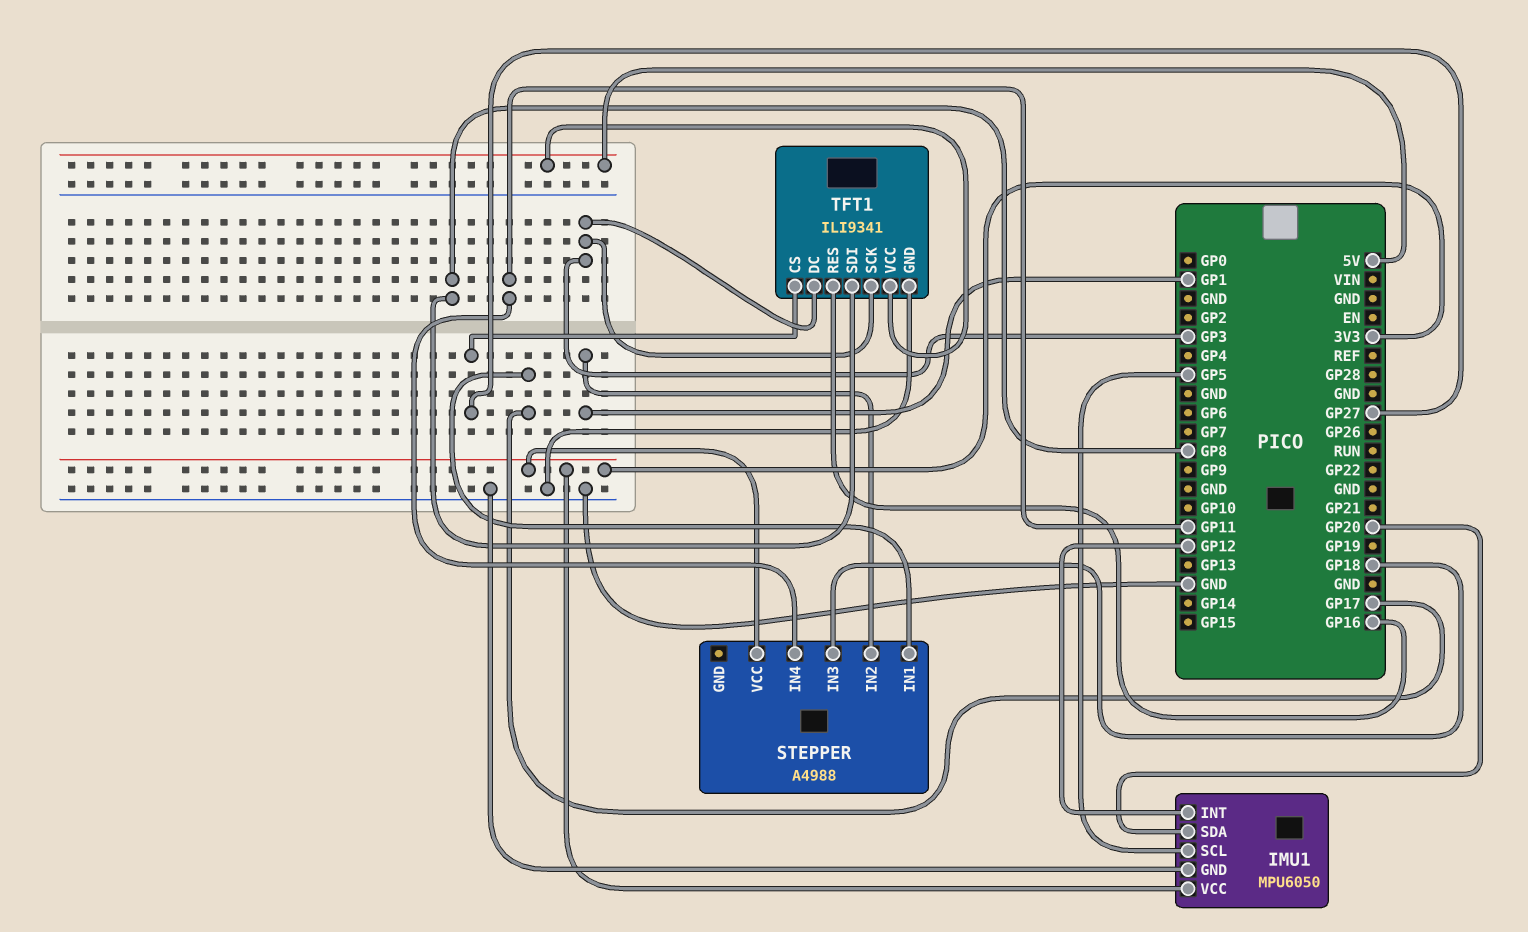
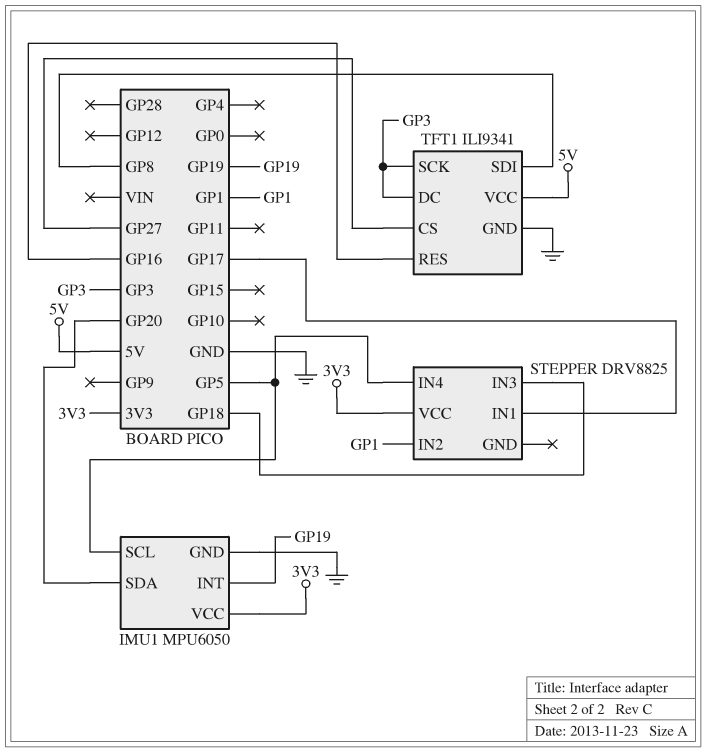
IMU1 pin INT: GP12 -> GP19
STEPPER: A4988 -> DRV8825
STEPPER pin IN4: GP11 -> GP5

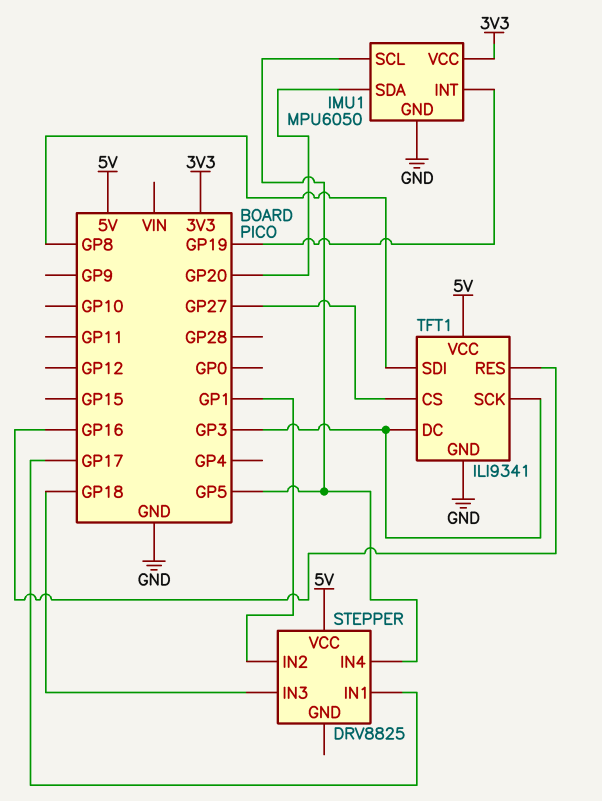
STEPPER pin VCC: 3V3 -> 5V

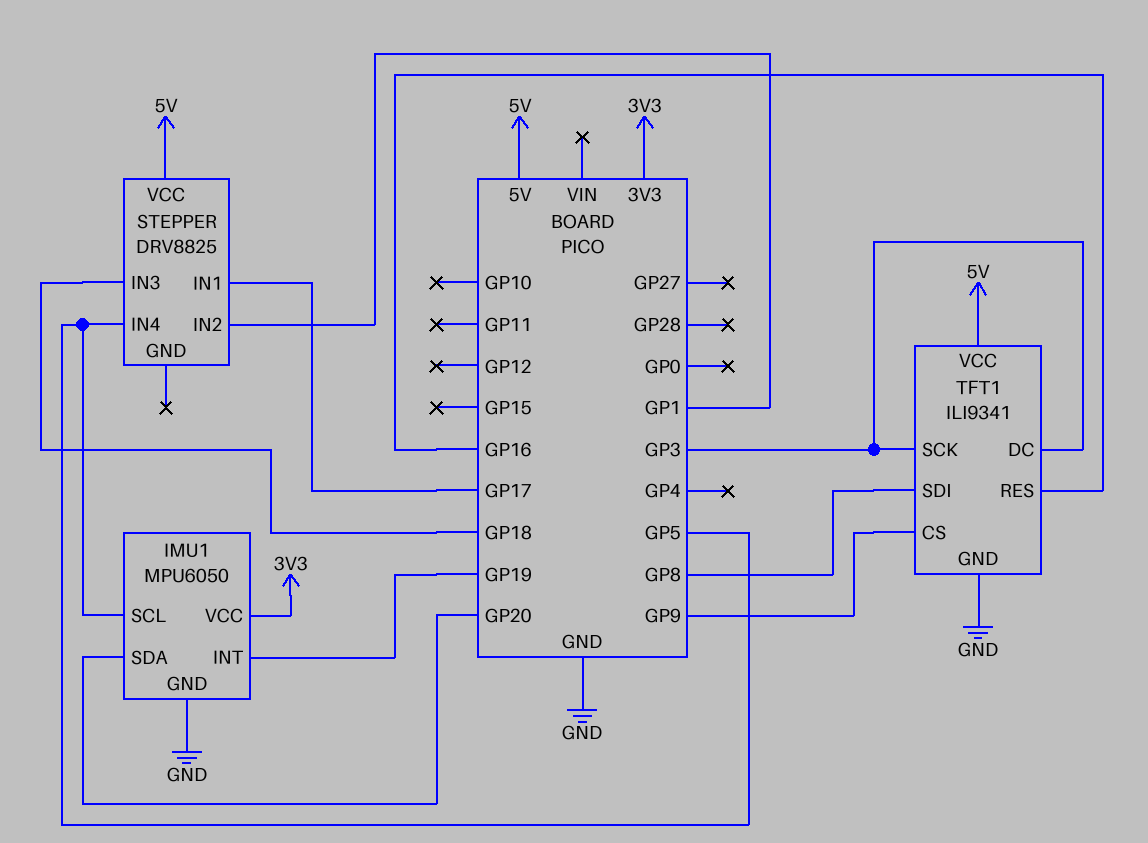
TFT1 pin CS: GP27 -> GP9

